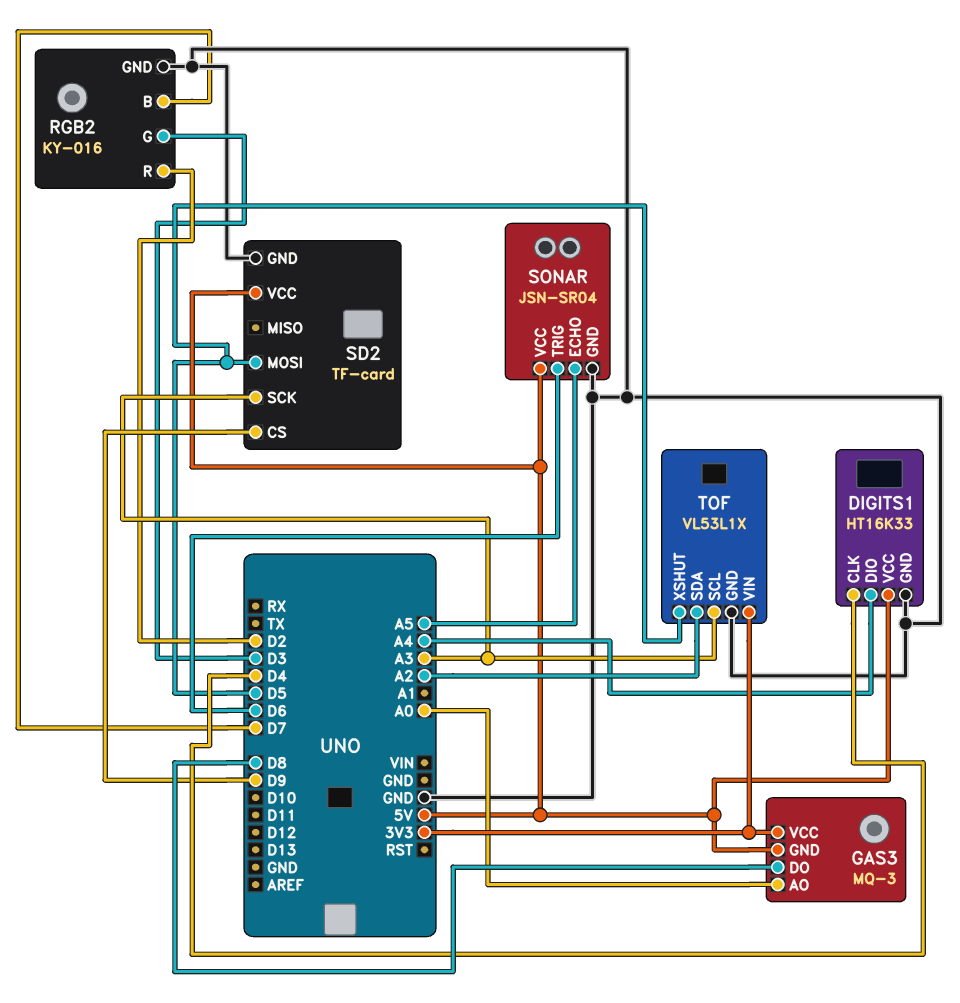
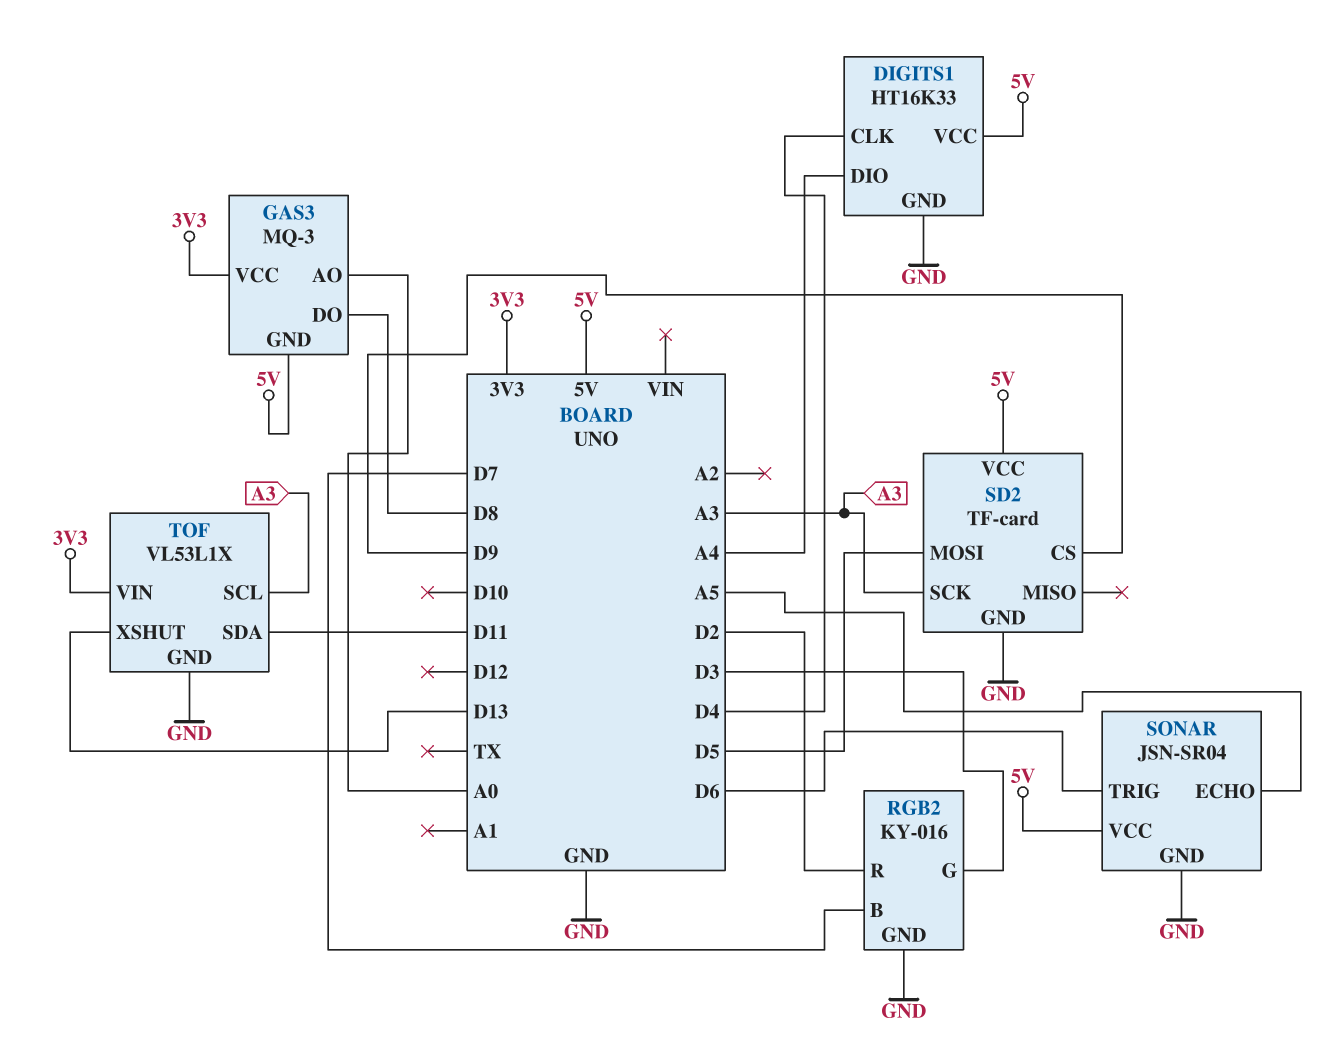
TOF pin SDA: A2 -> D11
TOF pin XSHUT: D5 -> D13

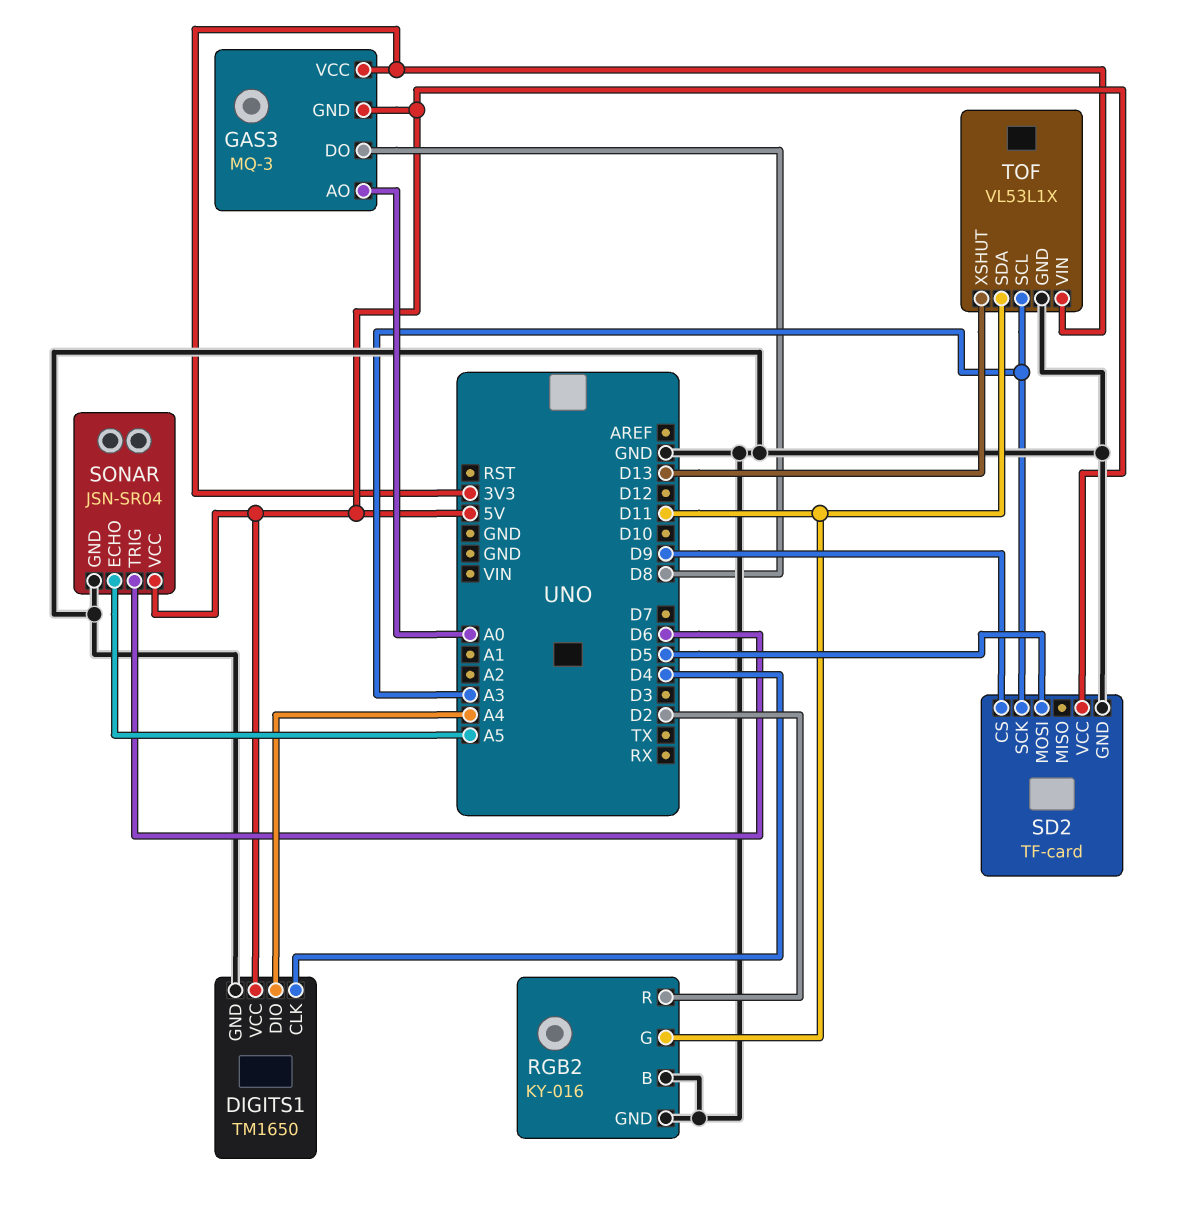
DIGITS1: HT16K33 -> TM1650
RGB2 pin B: D7 -> GND
RGB2 pin G: D3 -> D11

